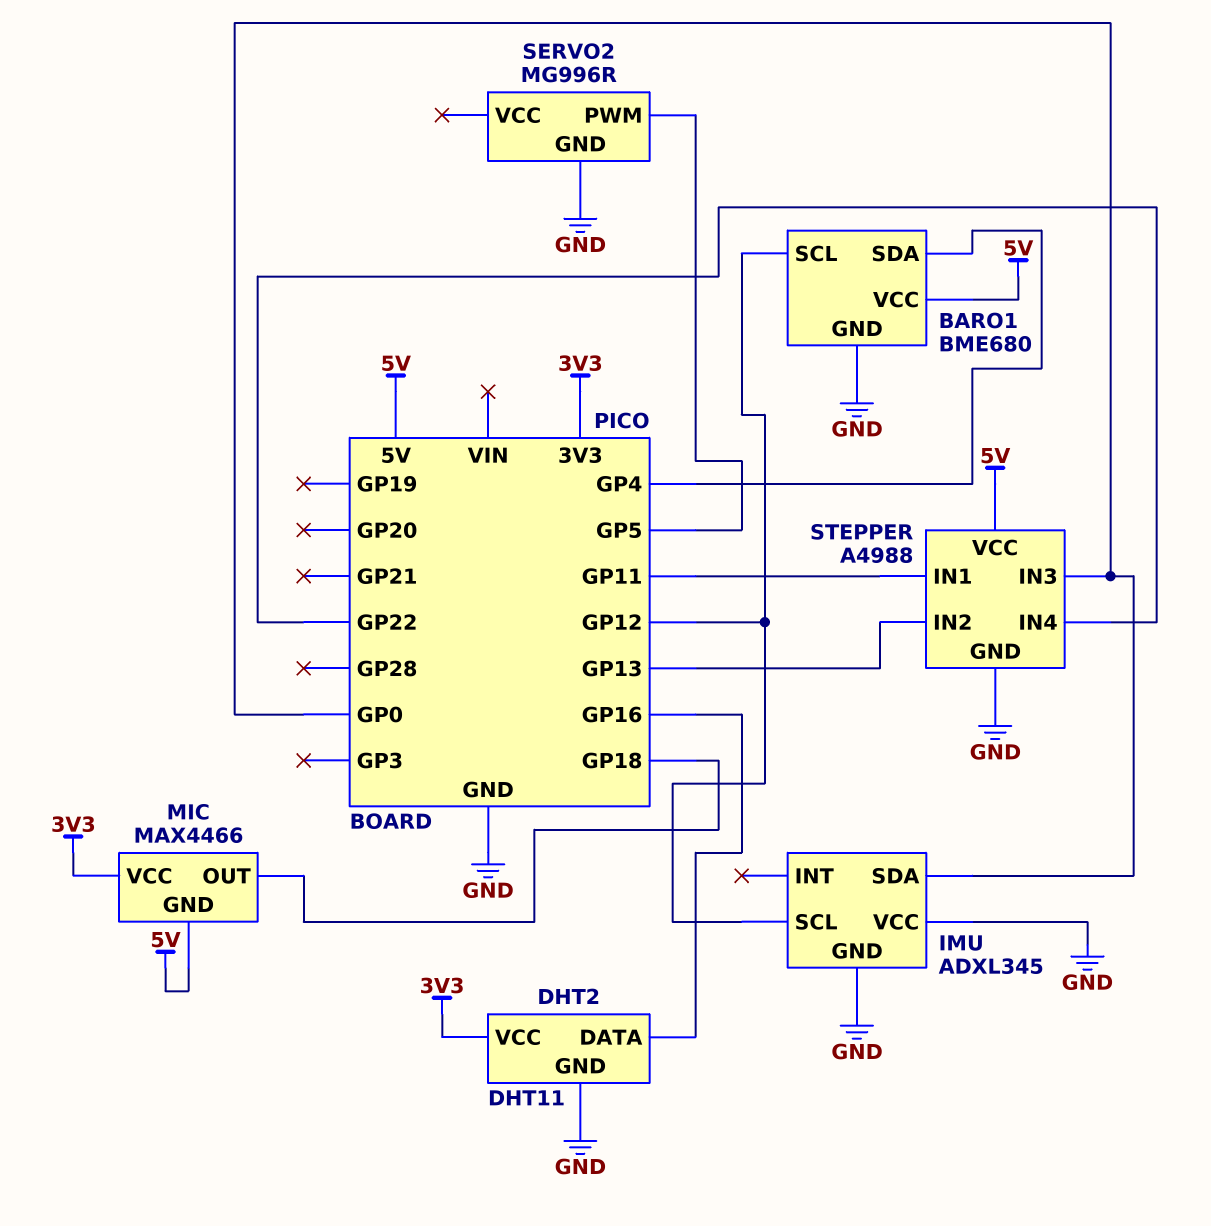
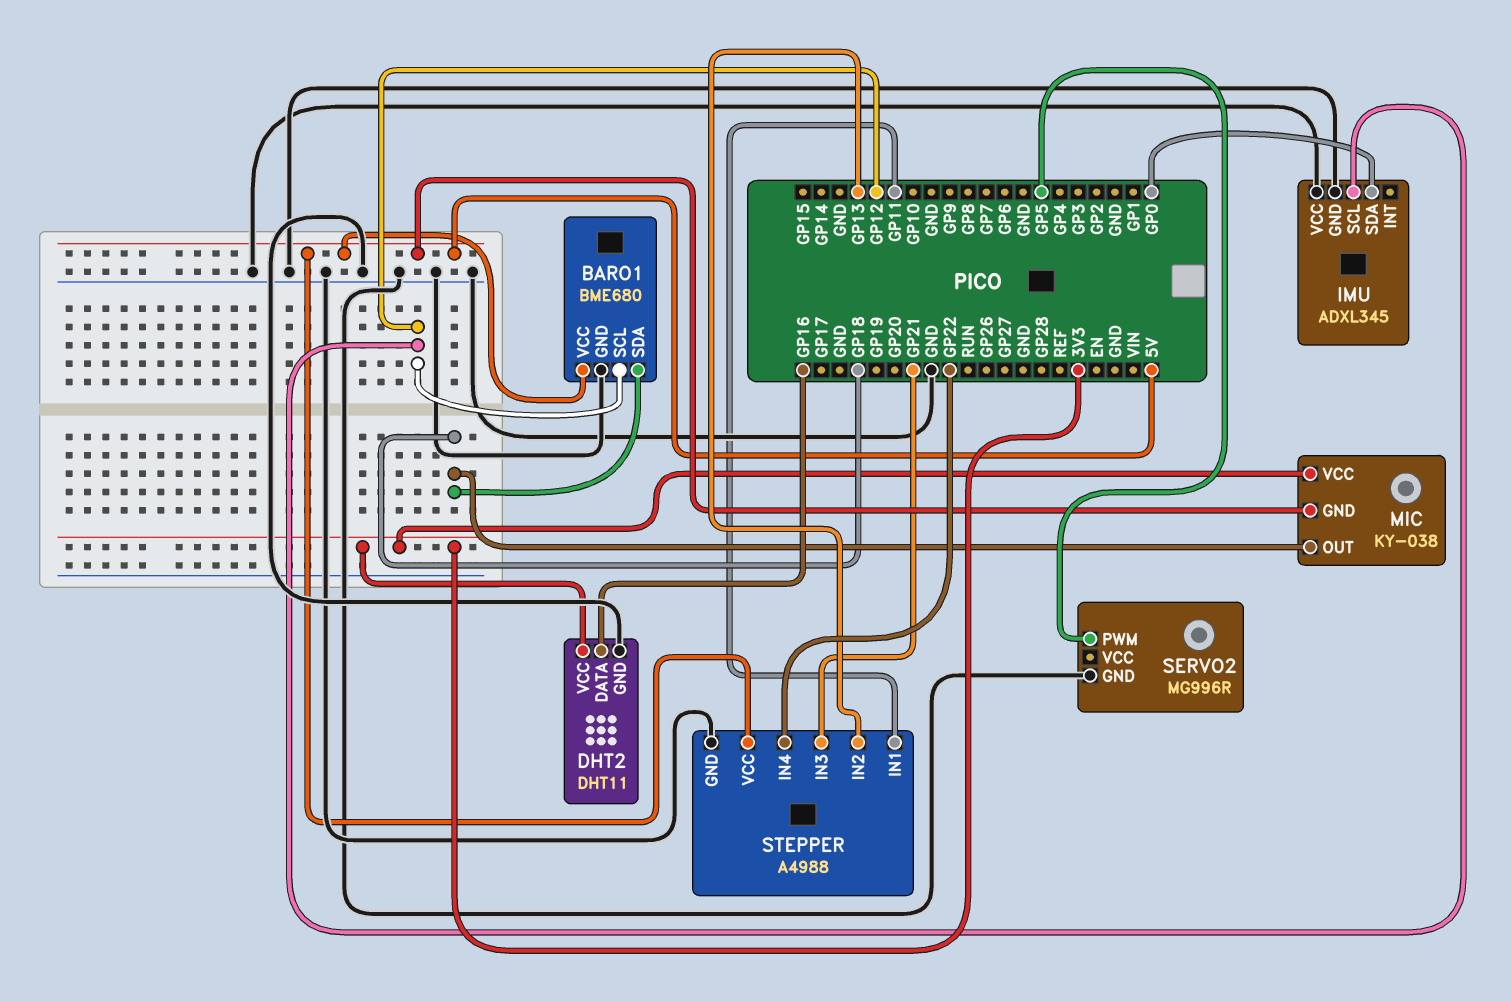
BARO1 pin SDA: GP4 -> GP18
MIC: MAX4466 -> KY-038
STEPPER pin IN3: GP0 -> GP21

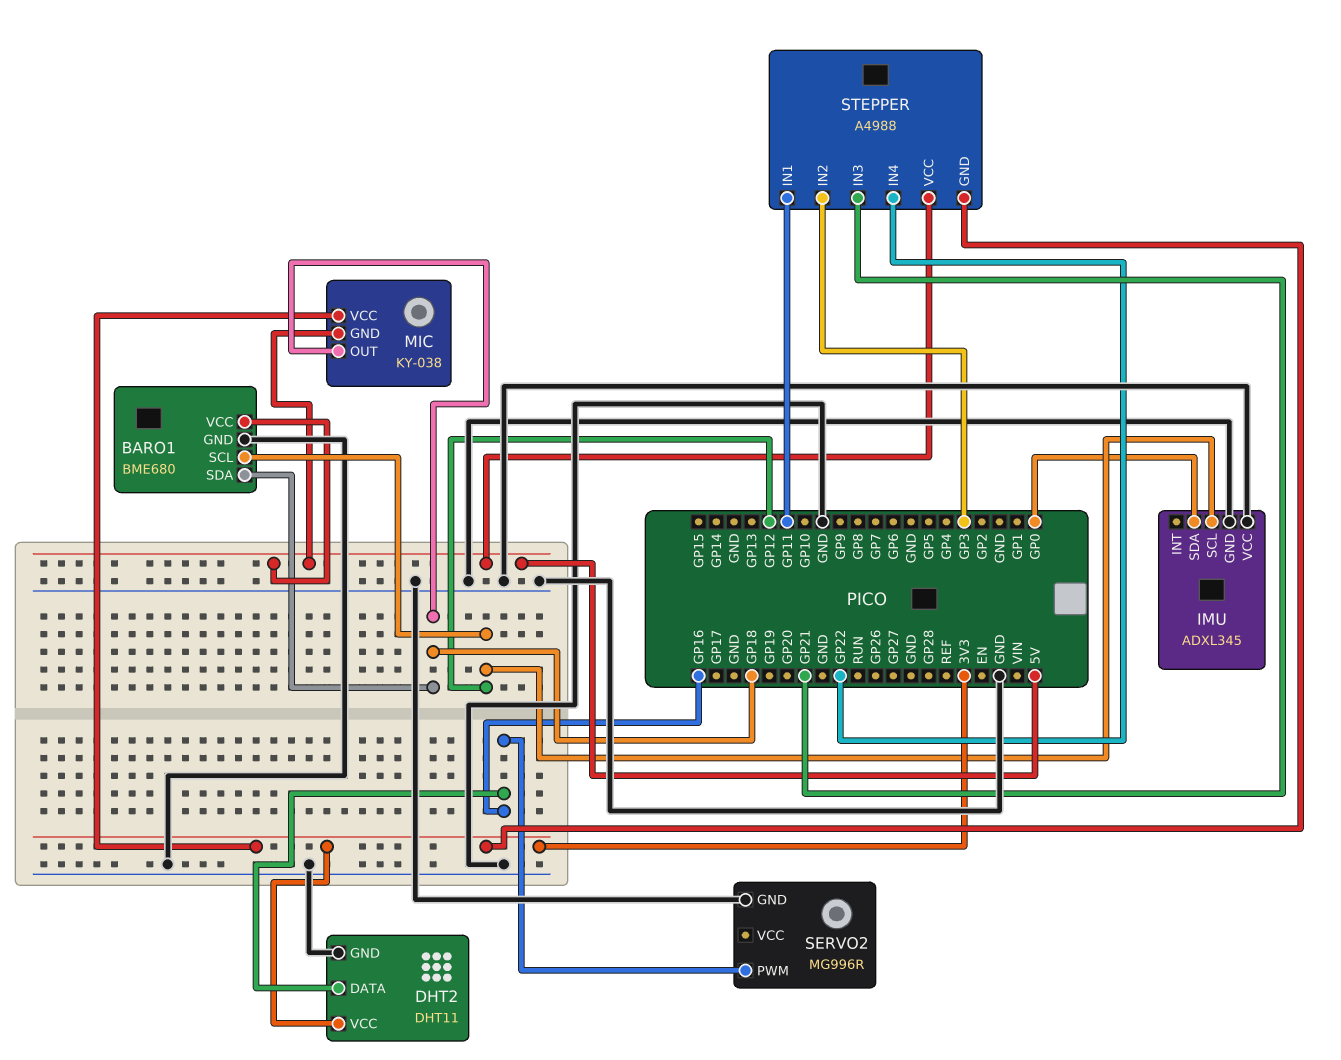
SERVO2 pin PWM: GP5 -> GP16
STEPPER pin GND: GND -> 3V3
STEPPER pin IN2: GP13 -> GP3

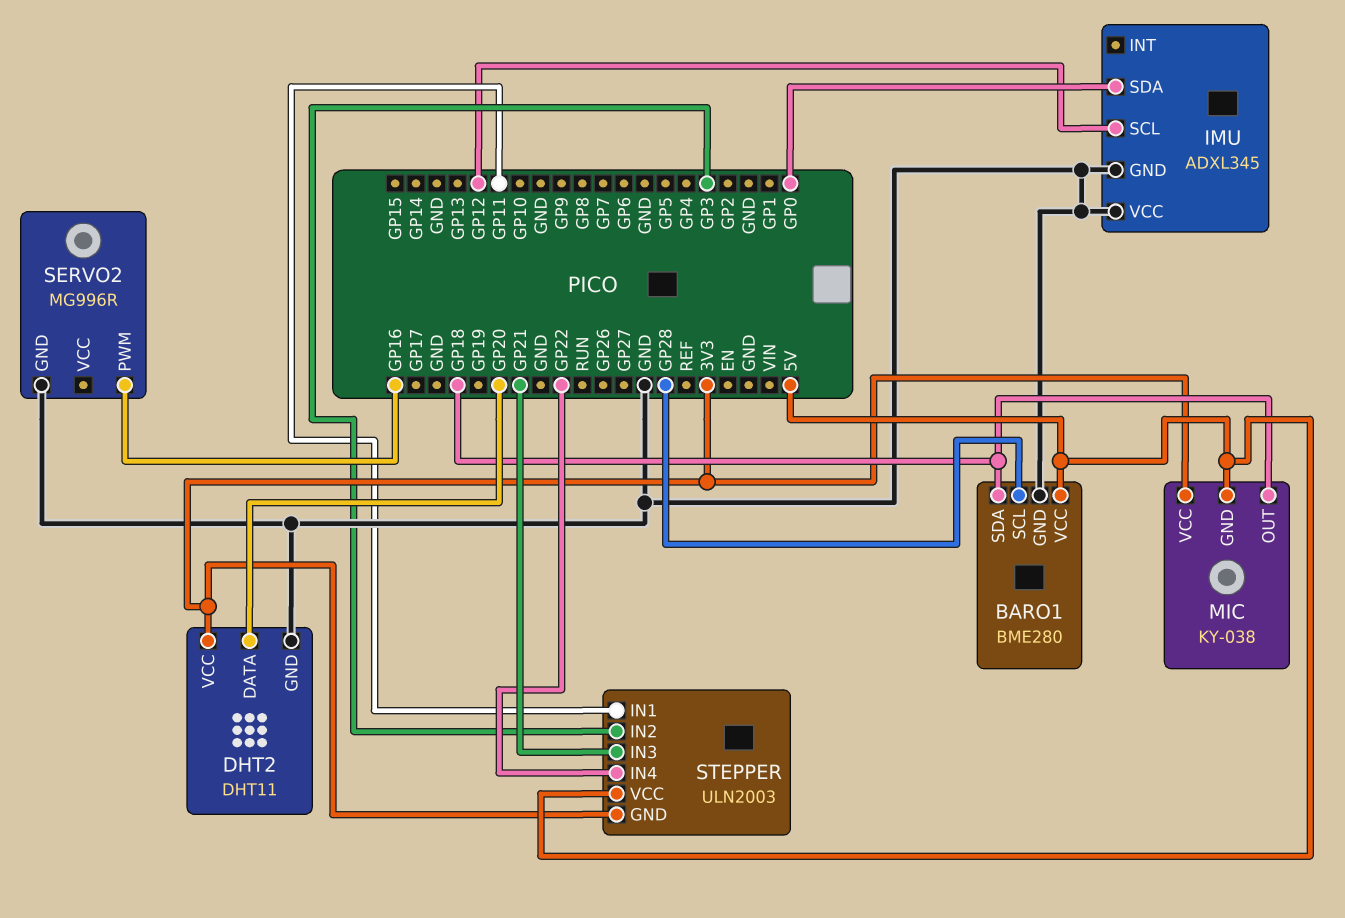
BARO1: BME680 -> BME280
BARO1 pin SCL: GP12 -> GP28
DHT2 pin DATA: GP16 -> GP20
STEPPER: A4988 -> ULN2003

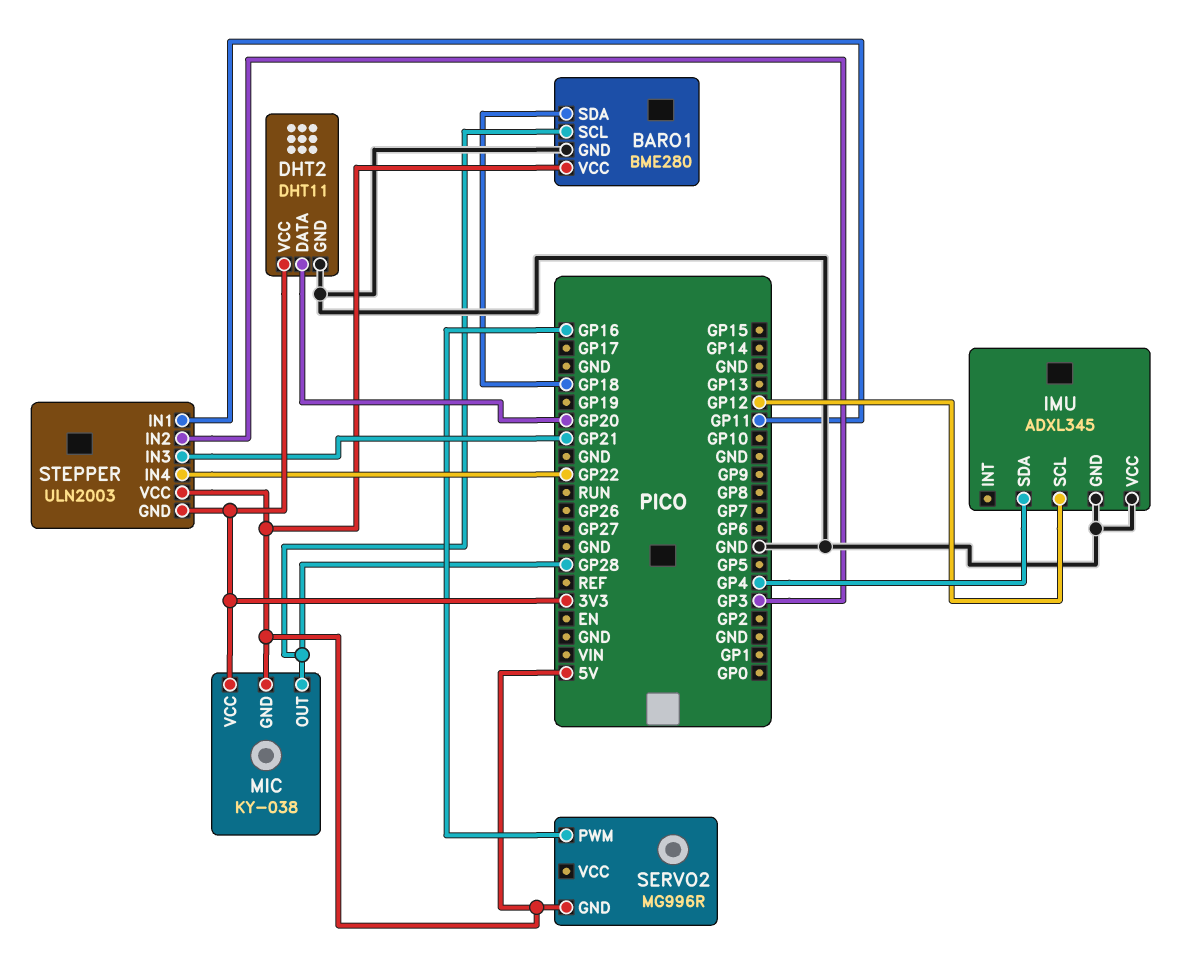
IMU pin SDA: GP0 -> GP4
MIC pin OUT: GP18 -> GP28
SERVO2 pin GND: GND -> 5V

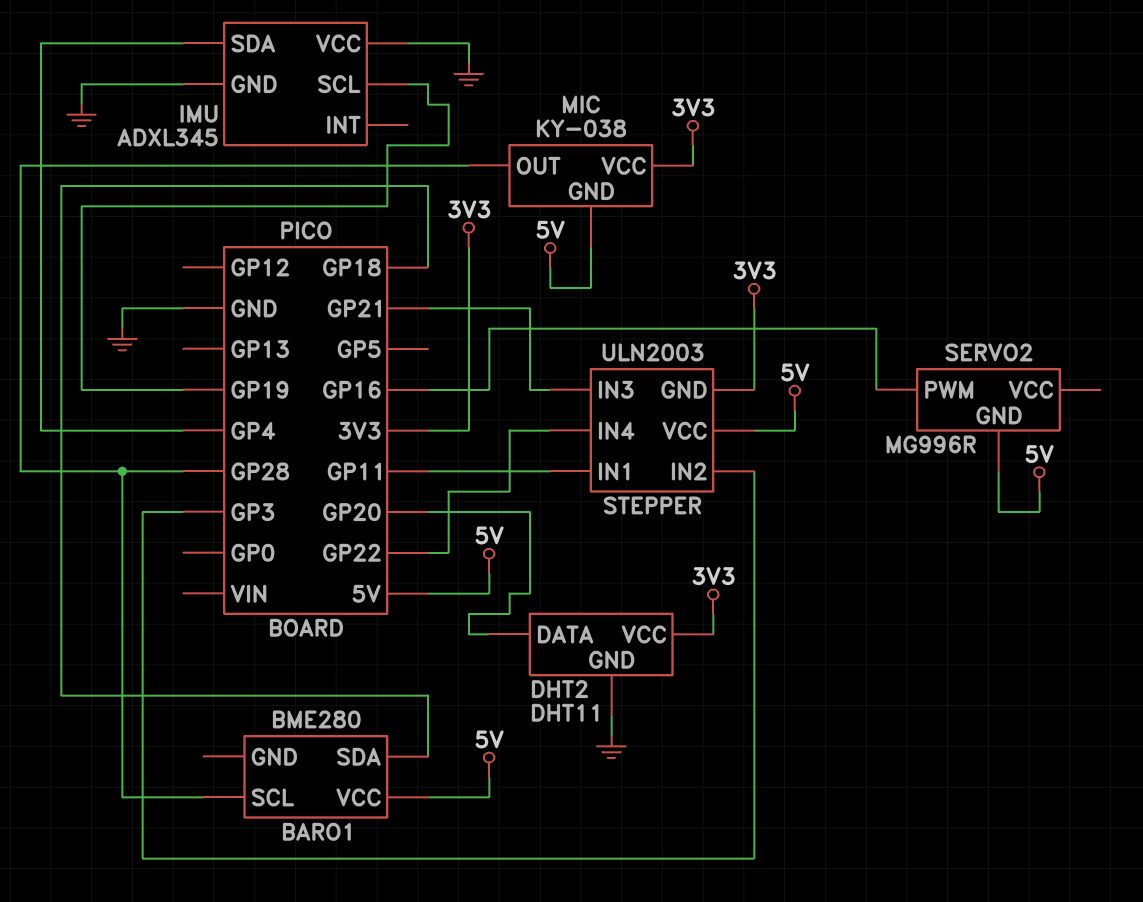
BARO1 pin GND: GND -> none
IMU pin SCL: GP12 -> GP19

